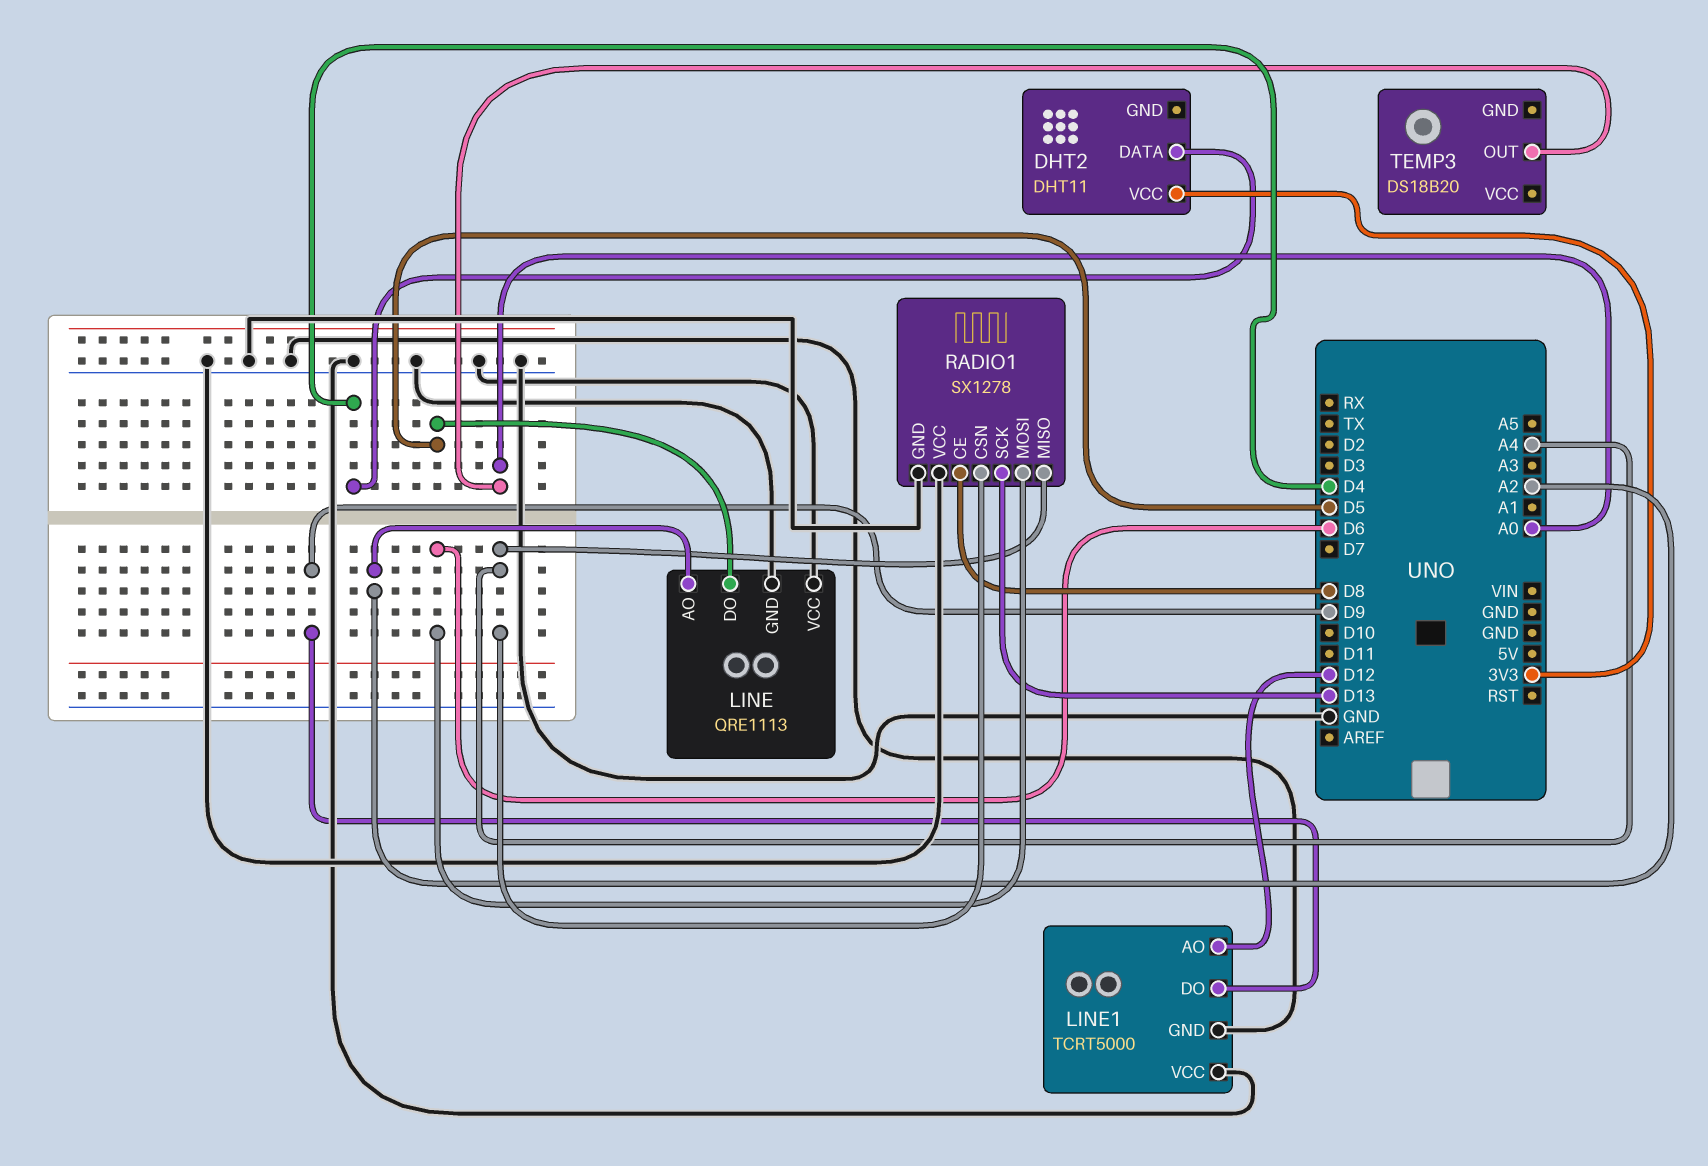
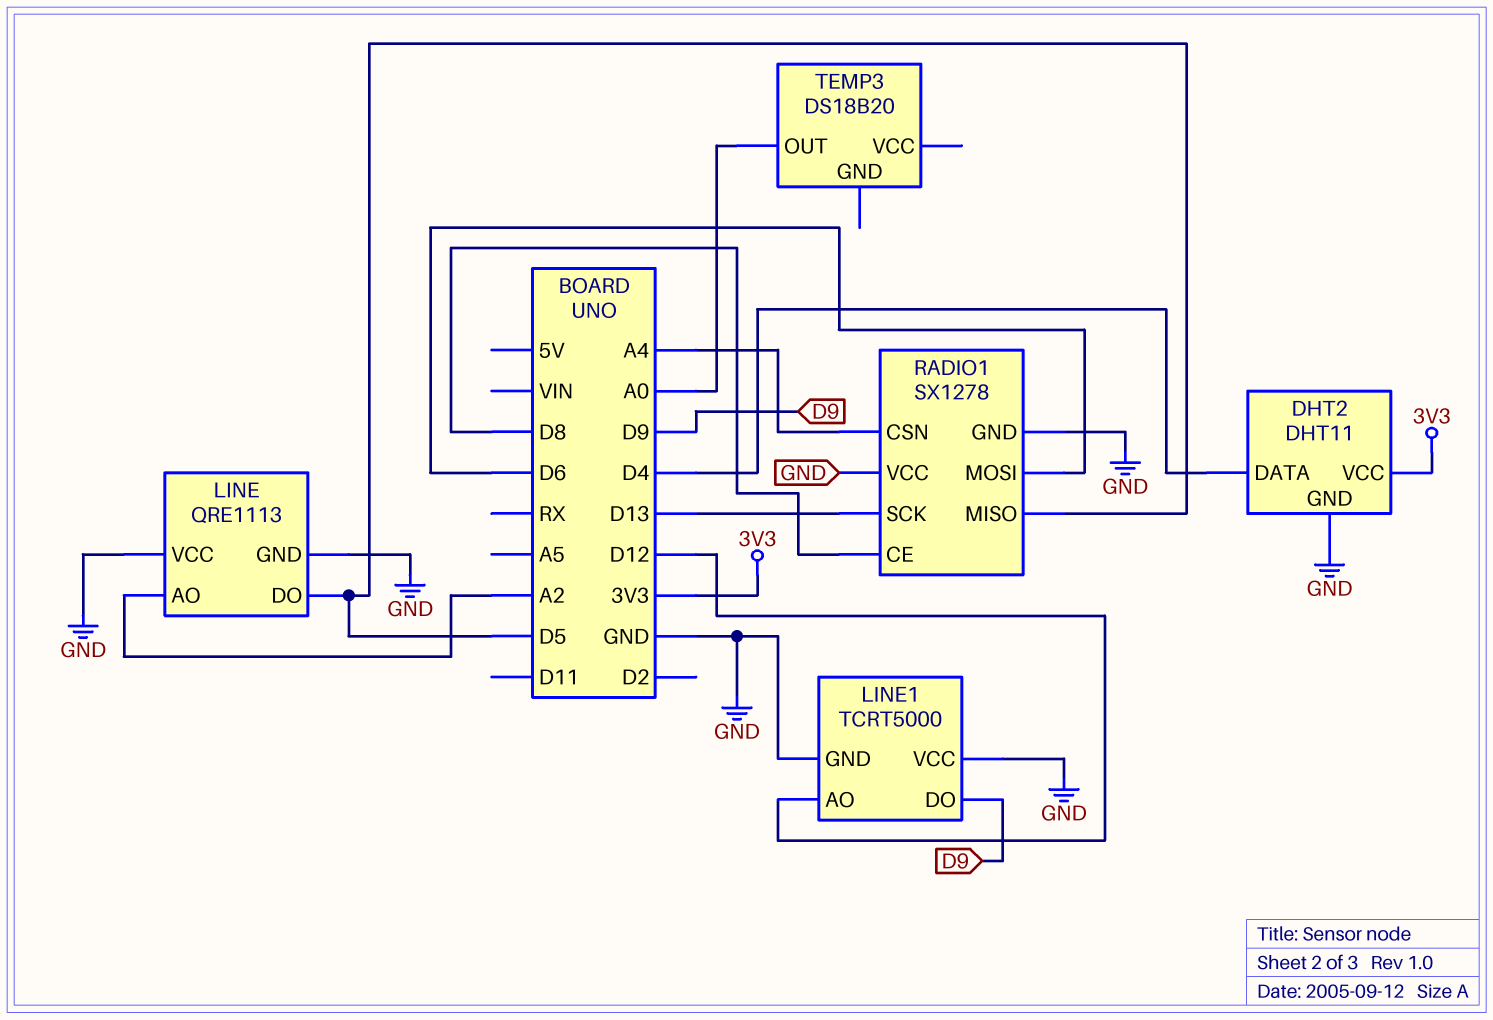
DHT2 pin GND: none -> GND
RADIO1 pin MISO: A4 -> D5

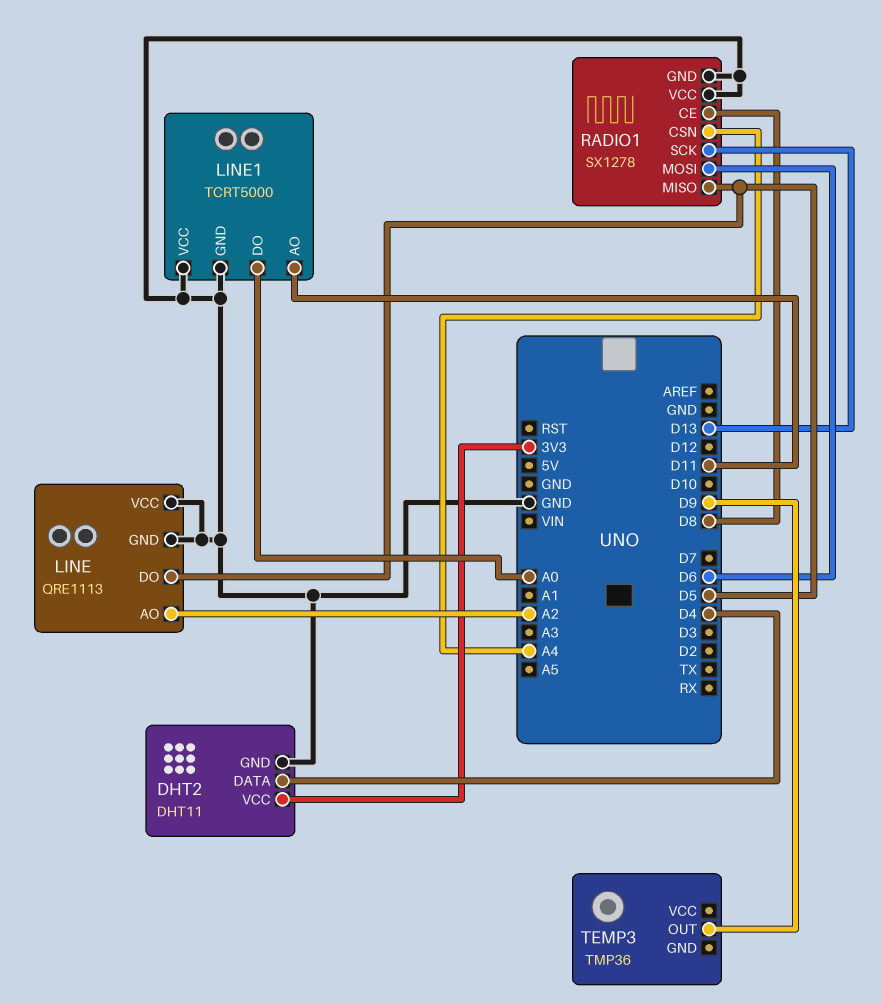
LINE1 pin AO: D12 -> D11
LINE1 pin DO: D9 -> A0
TEMP3: DS18B20 -> TMP36
TEMP3 pin OUT: A0 -> D9

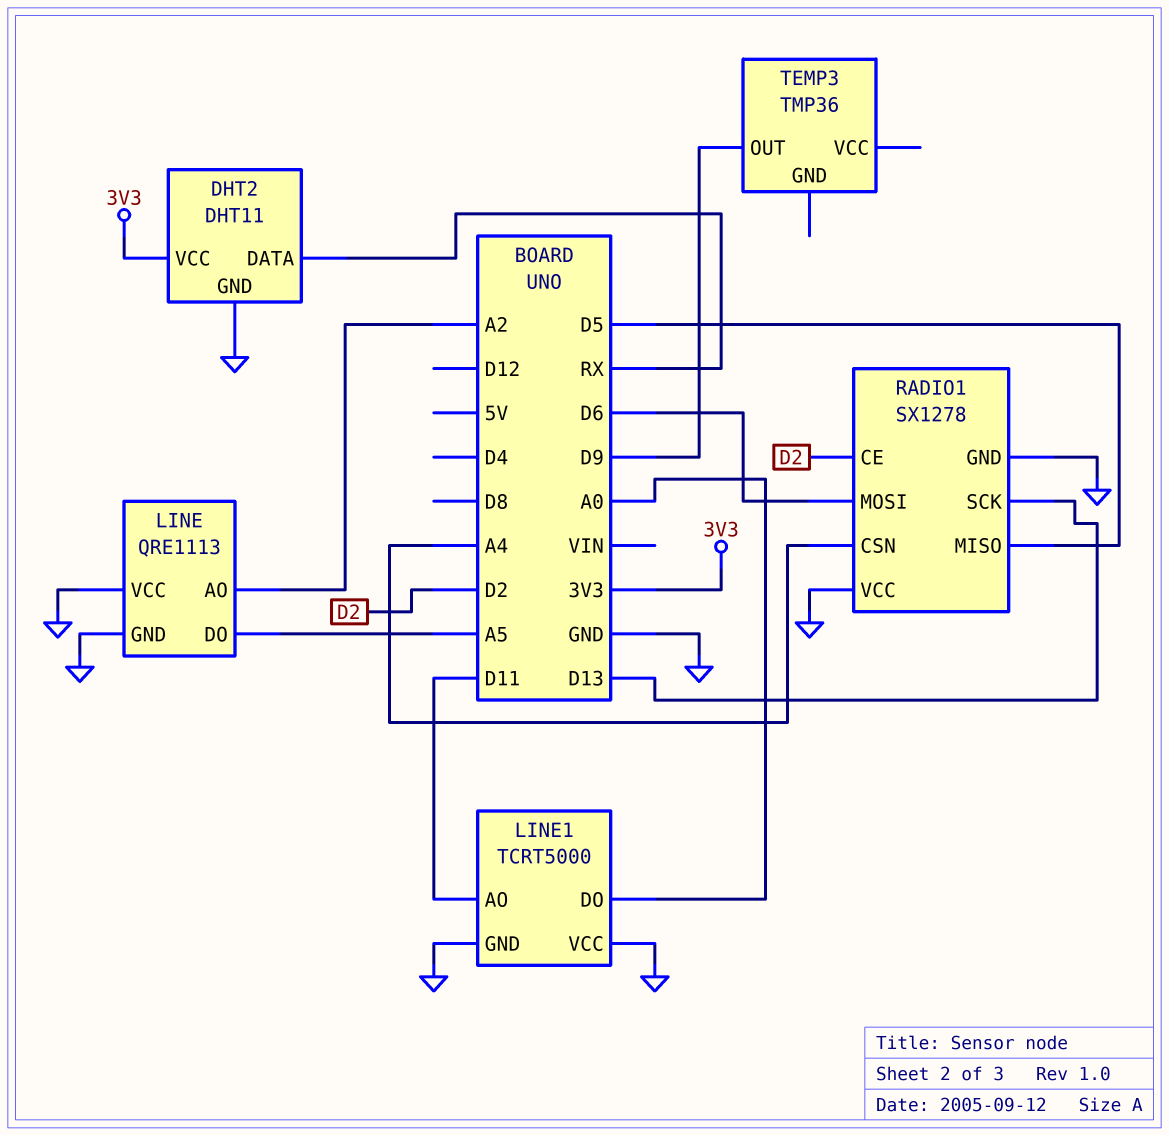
DHT2 pin DATA: D4 -> RX
LINE pin DO: D5 -> A5
RADIO1 pin CE: D8 -> D2

